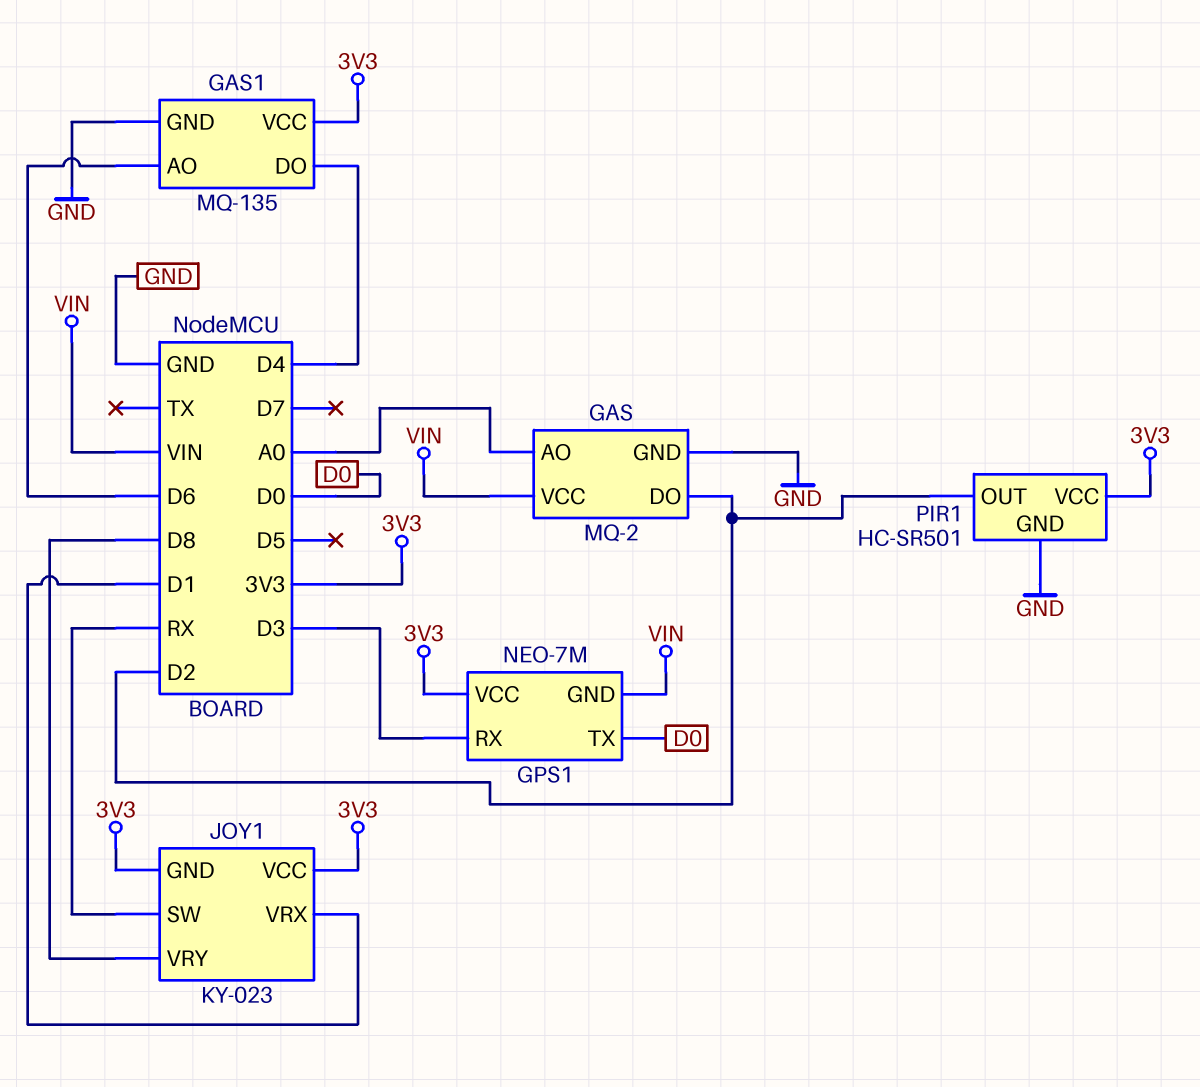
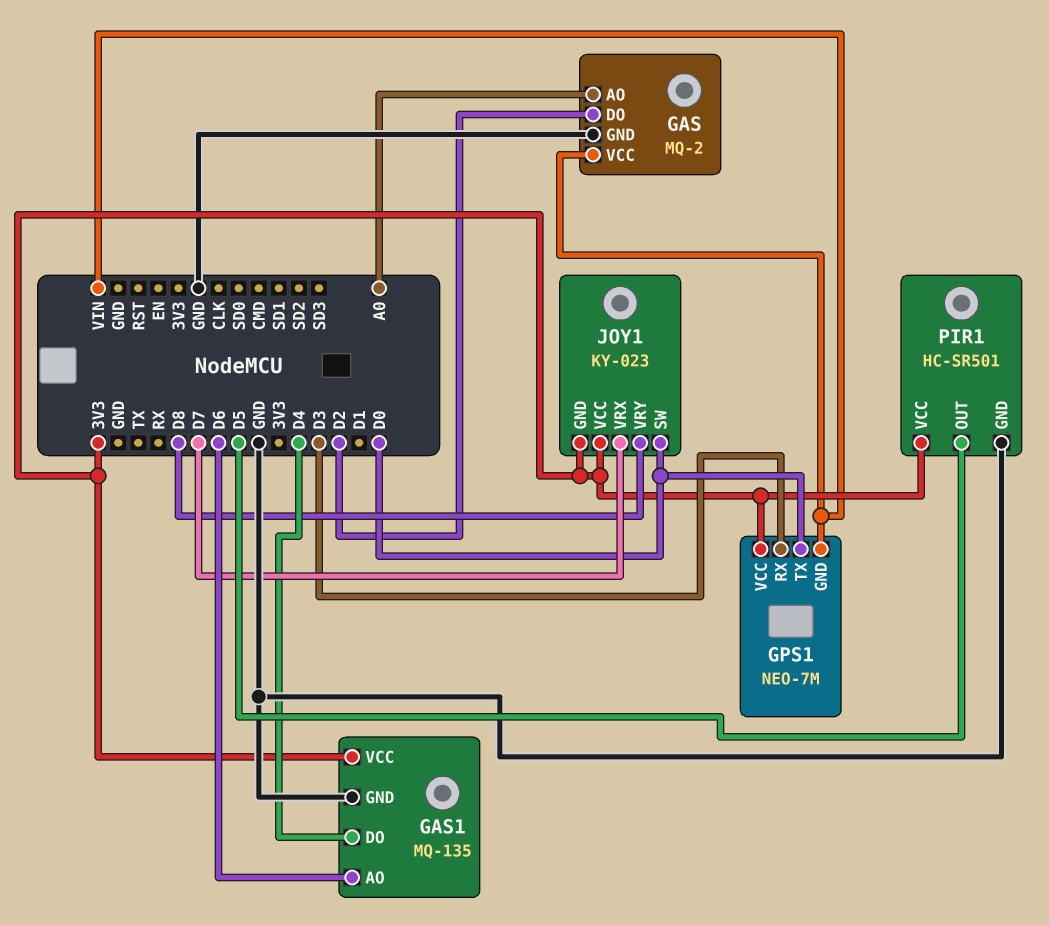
JOY1 pin SW: RX -> D0
JOY1 pin VRX: D1 -> D7
PIR1 pin OUT: D2 -> D5

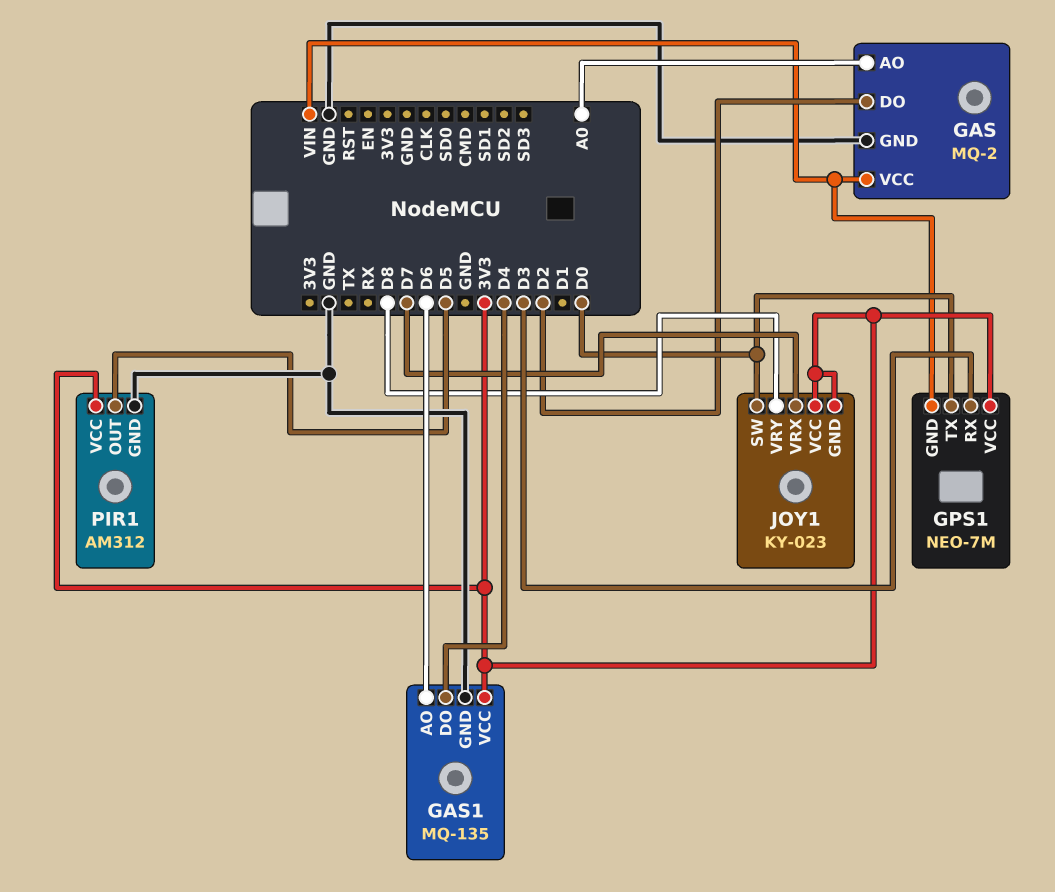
PIR1: HC-SR501 -> AM312

